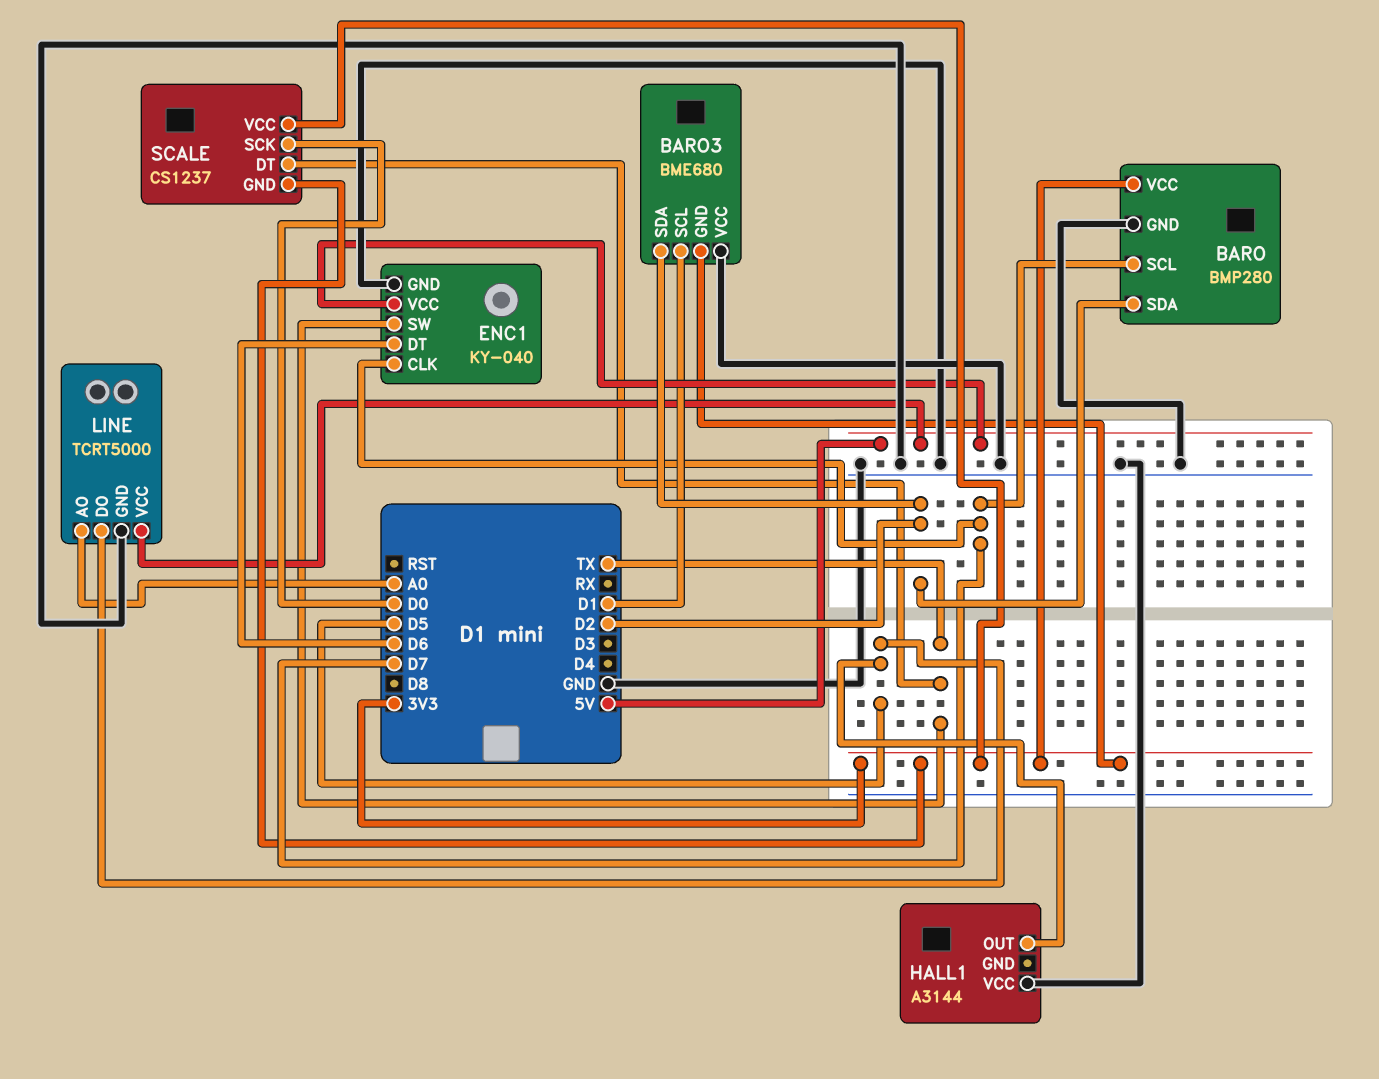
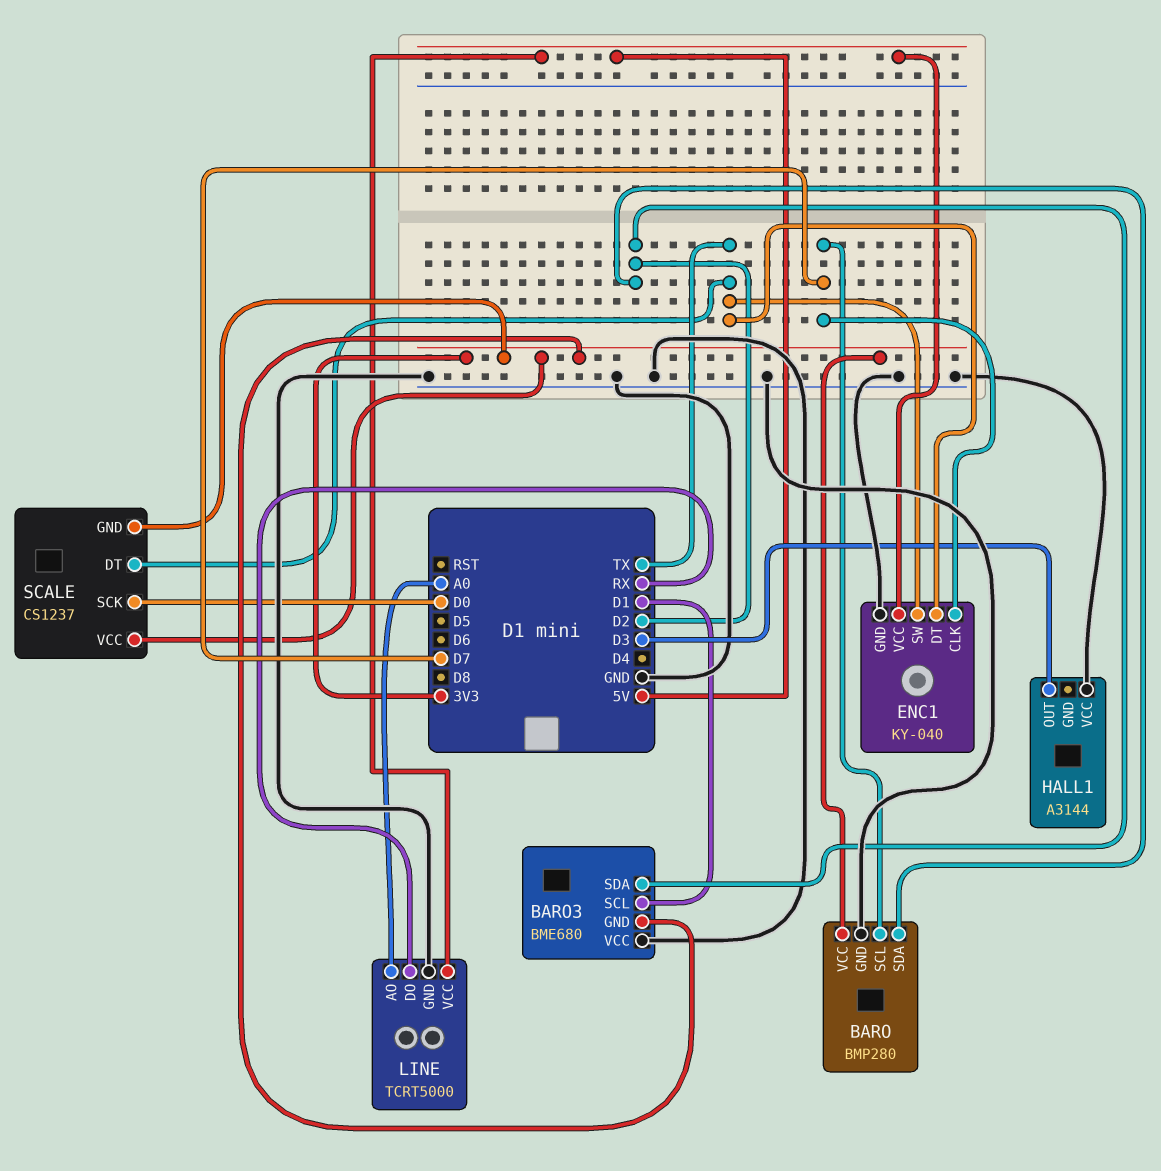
ENC1 pin DT: D6 -> TX
HALL1 pin OUT: D5 -> D3
LINE pin DO: D5 -> RX

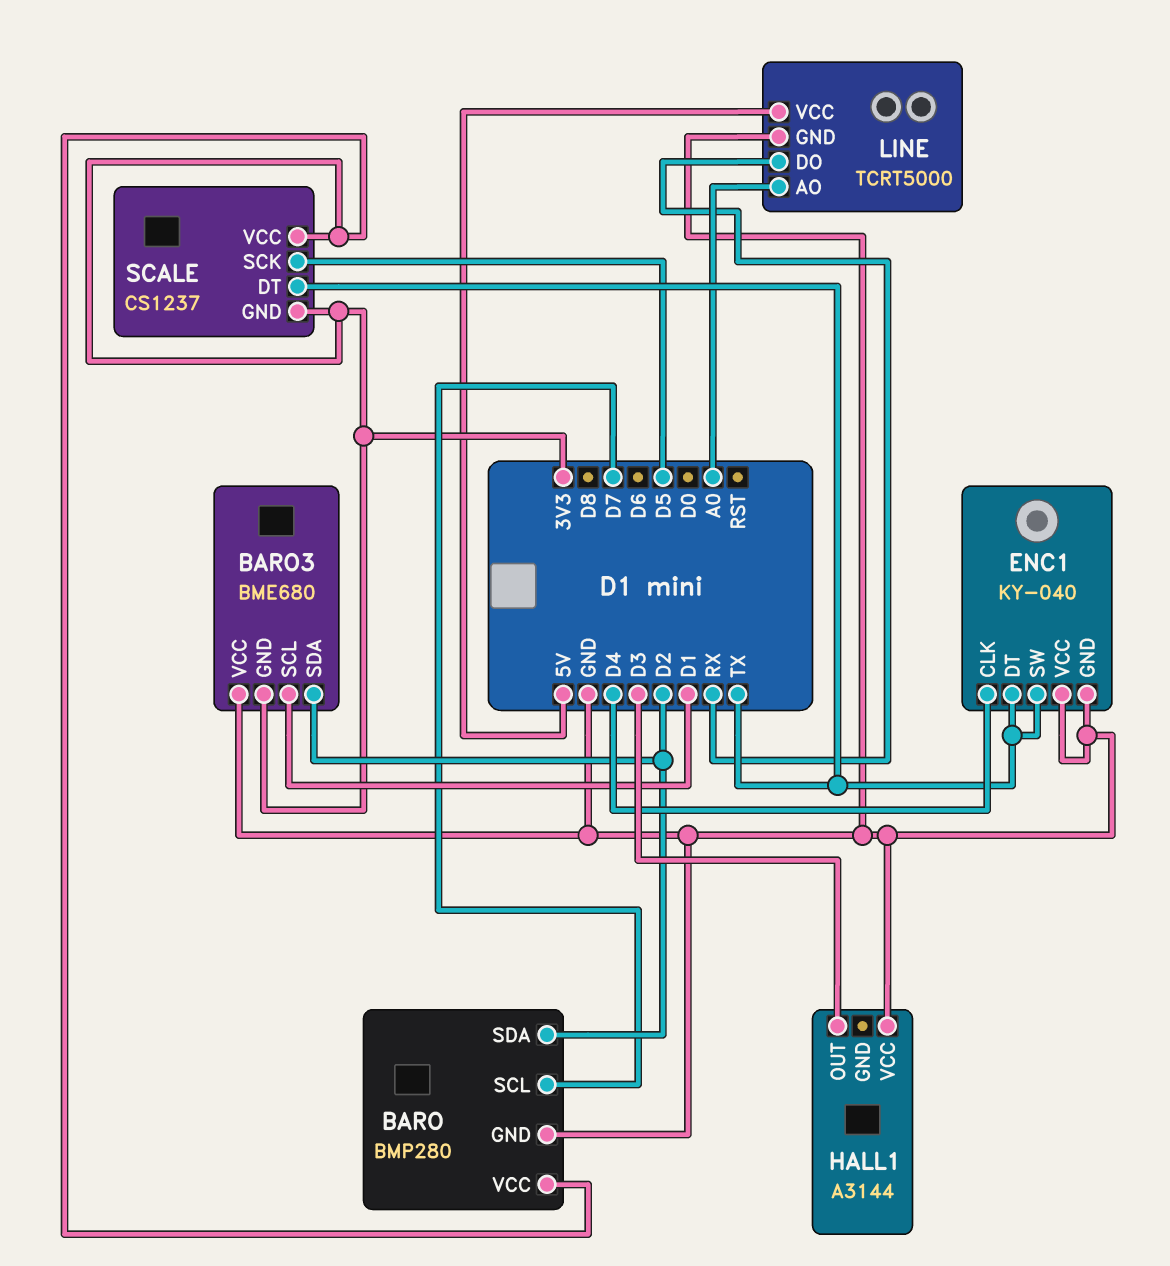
ENC1 pin CLK: D7 -> D4
ENC1 pin VCC: 5V -> GND
SCALE pin SCK: D0 -> D5

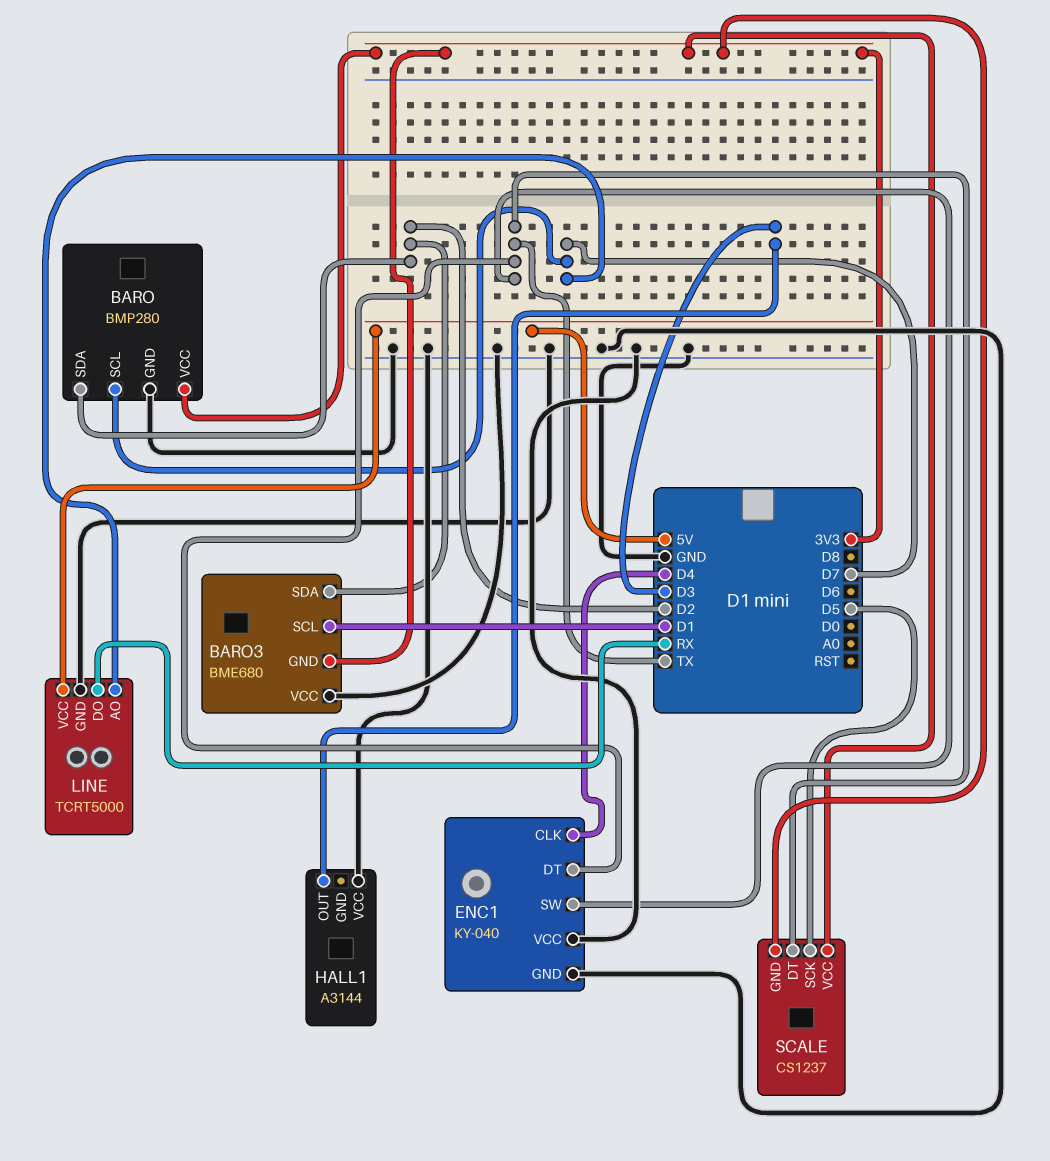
LINE pin AO: A0 -> D7

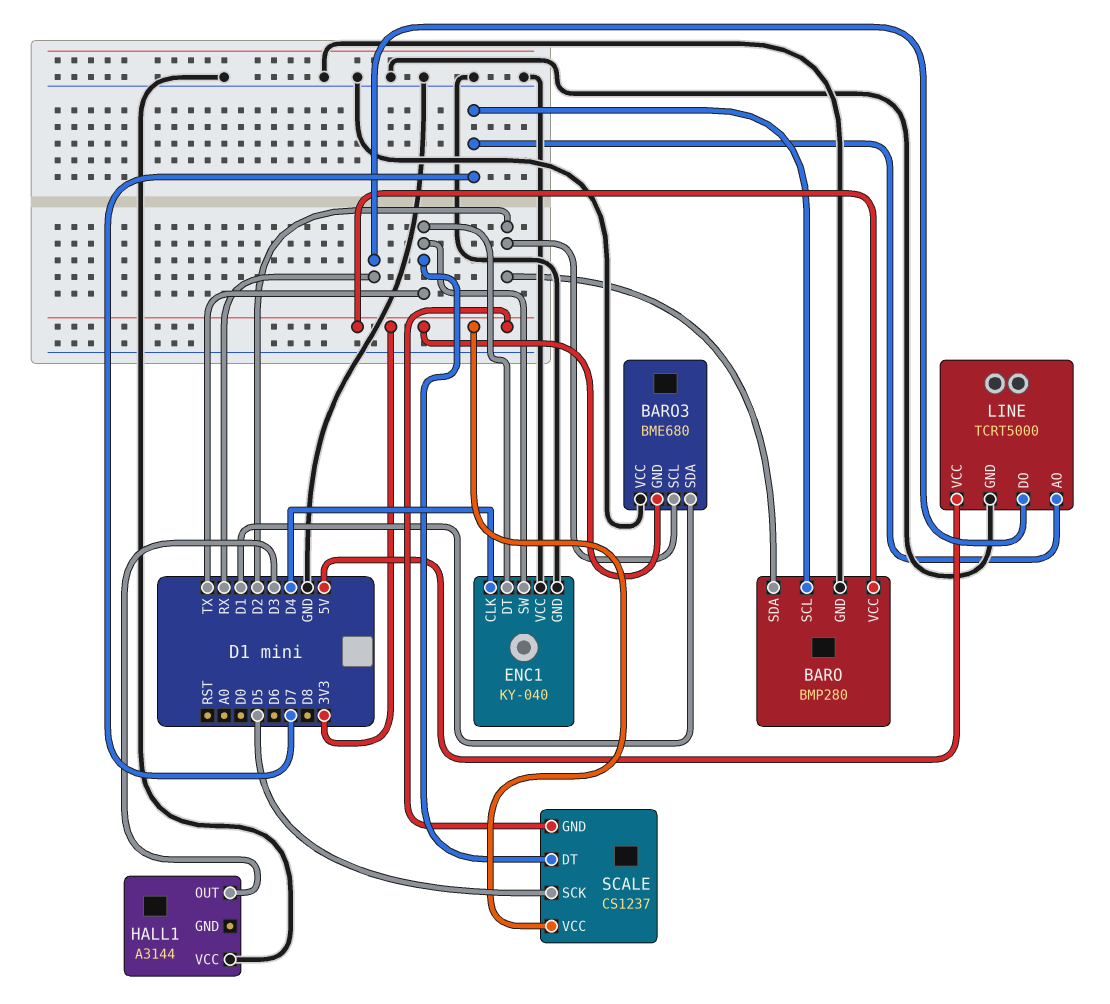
BARO3 pin SCL: D1 -> D2
BARO3 pin SDA: D2 -> D1

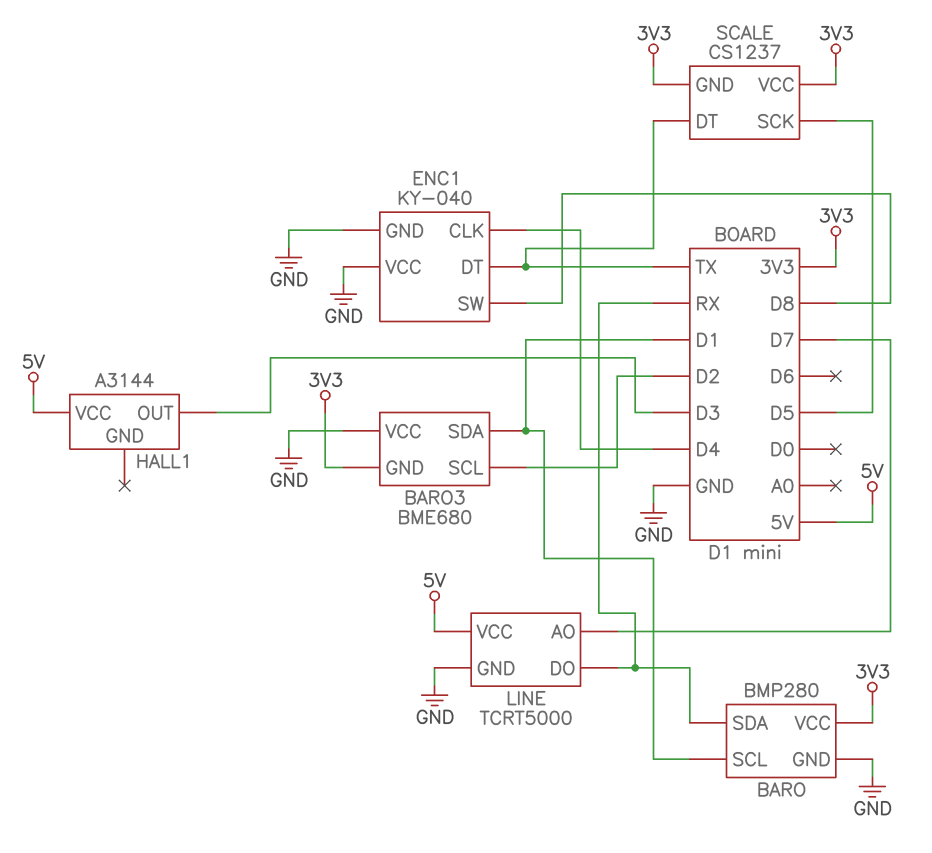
BARO pin SCL: D7 -> D1
BARO pin SDA: D2 -> RX
ENC1 pin SW: TX -> D8
HALL1 pin VCC: GND -> 5V

